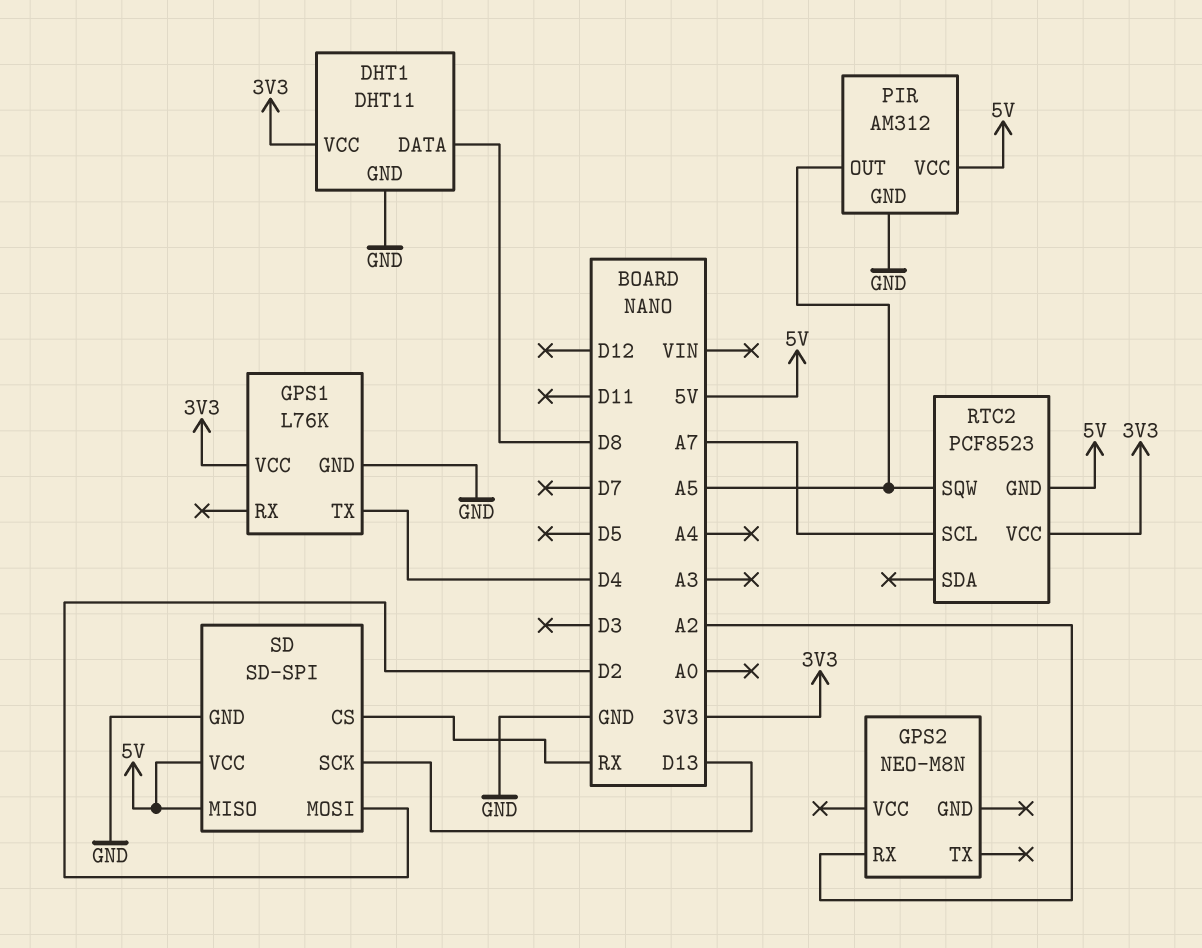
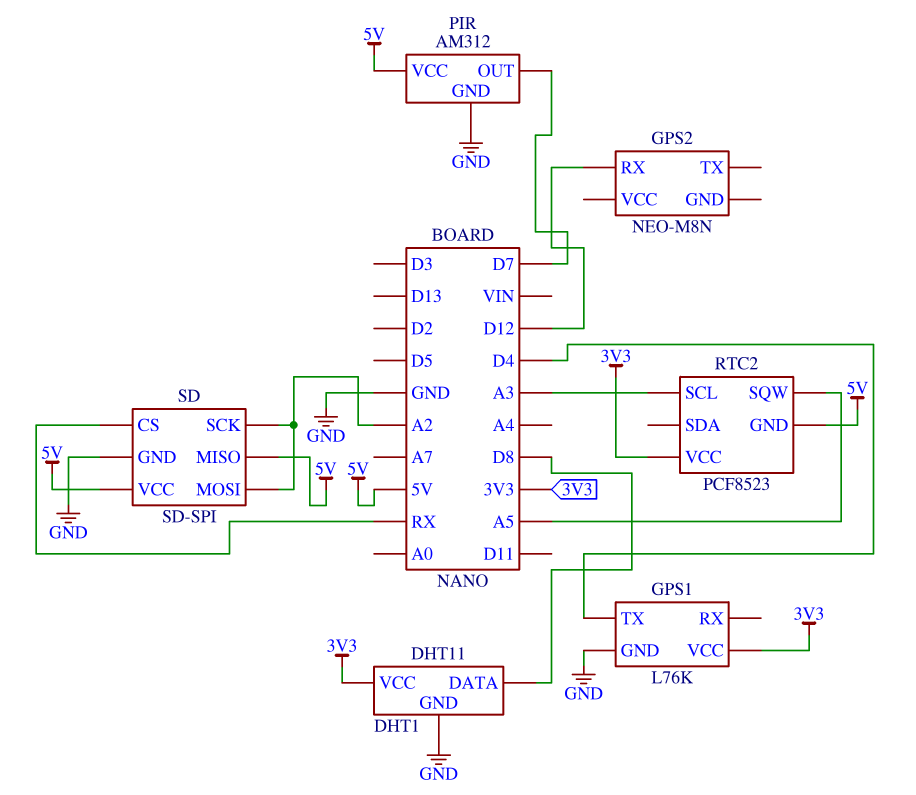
GPS2 pin RX: A2 -> D12
PIR pin OUT: A5 -> D7
RTC2 pin SCL: A7 -> A3
SD pin MOSI: D2 -> A2
SD pin SCK: D13 -> A2

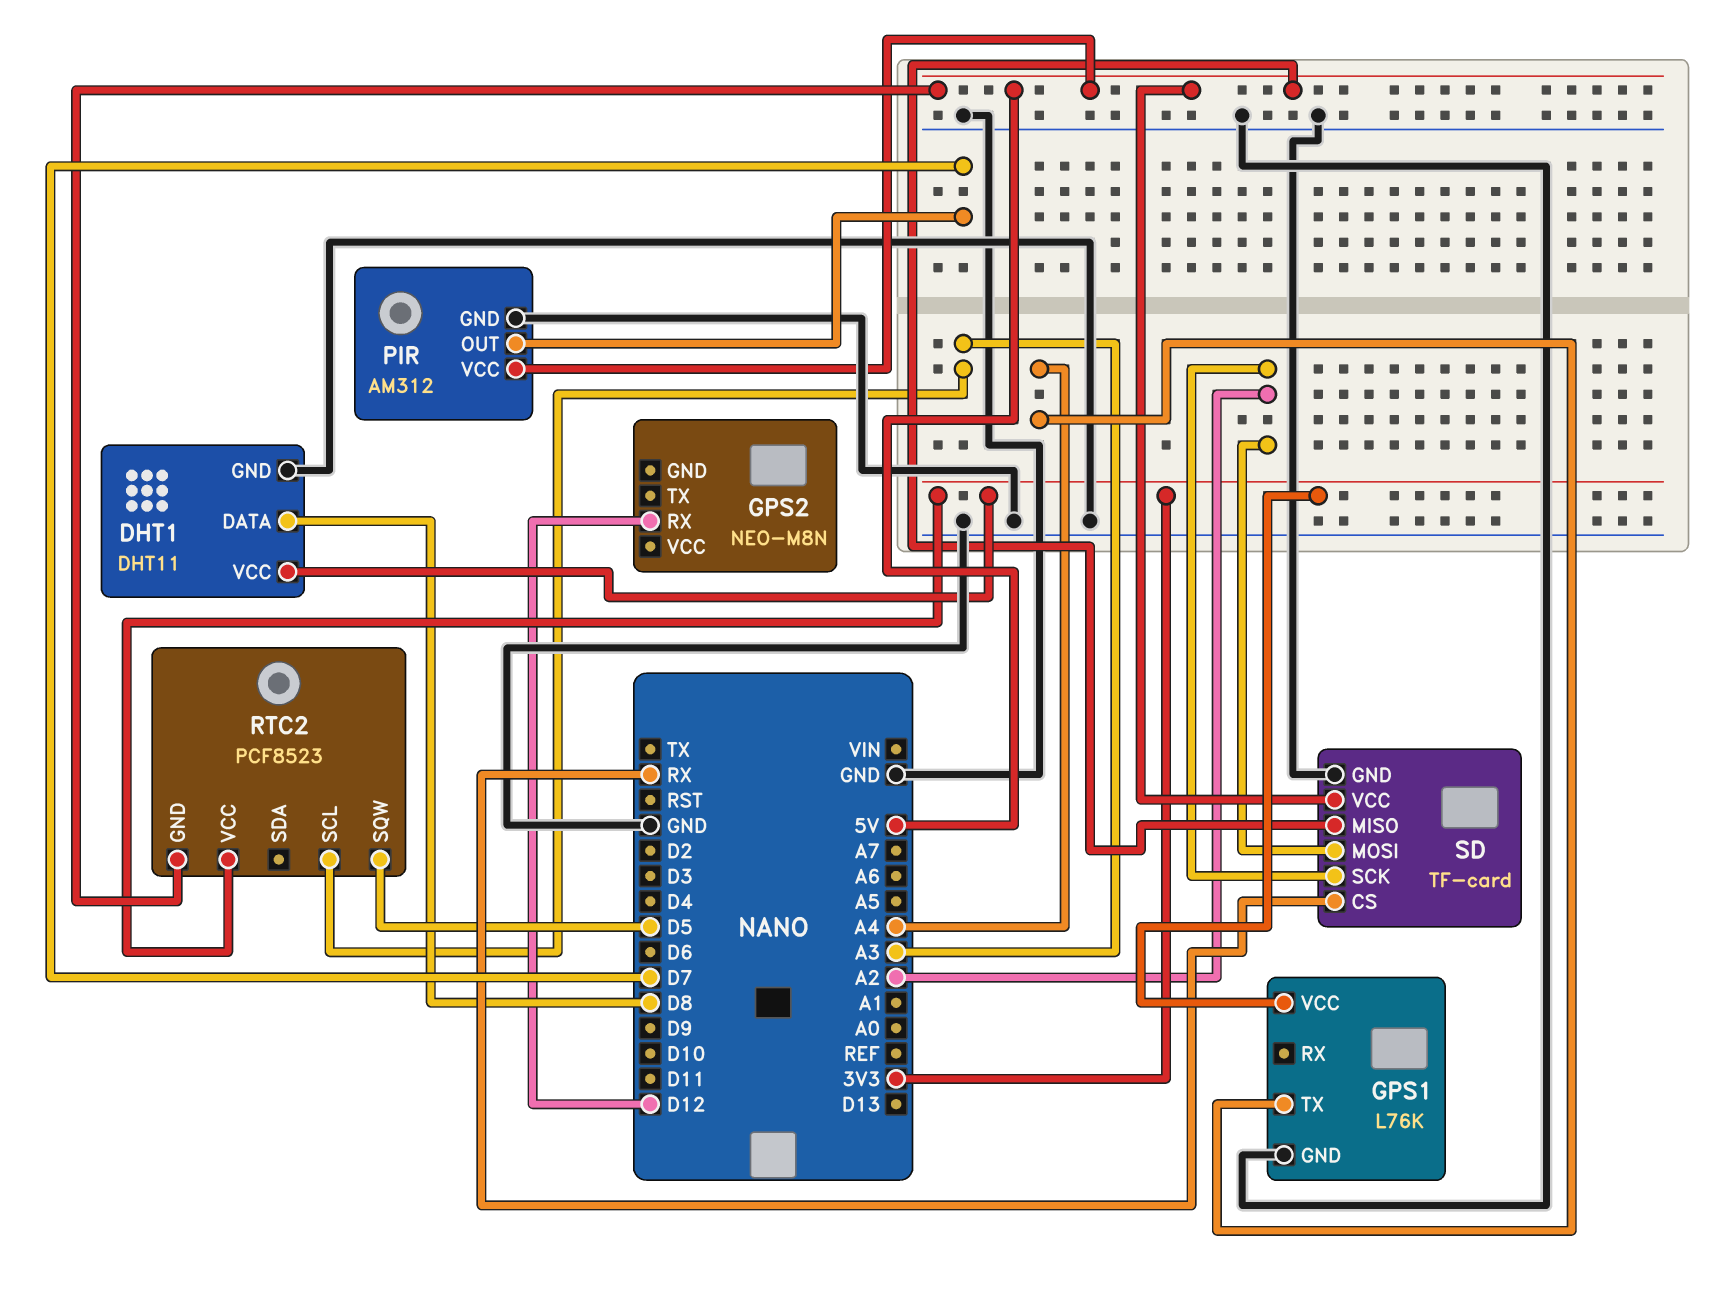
GPS1 pin TX: D4 -> A4
RTC2 pin SQW: A5 -> D5
SD: SD-SPI -> TF-card

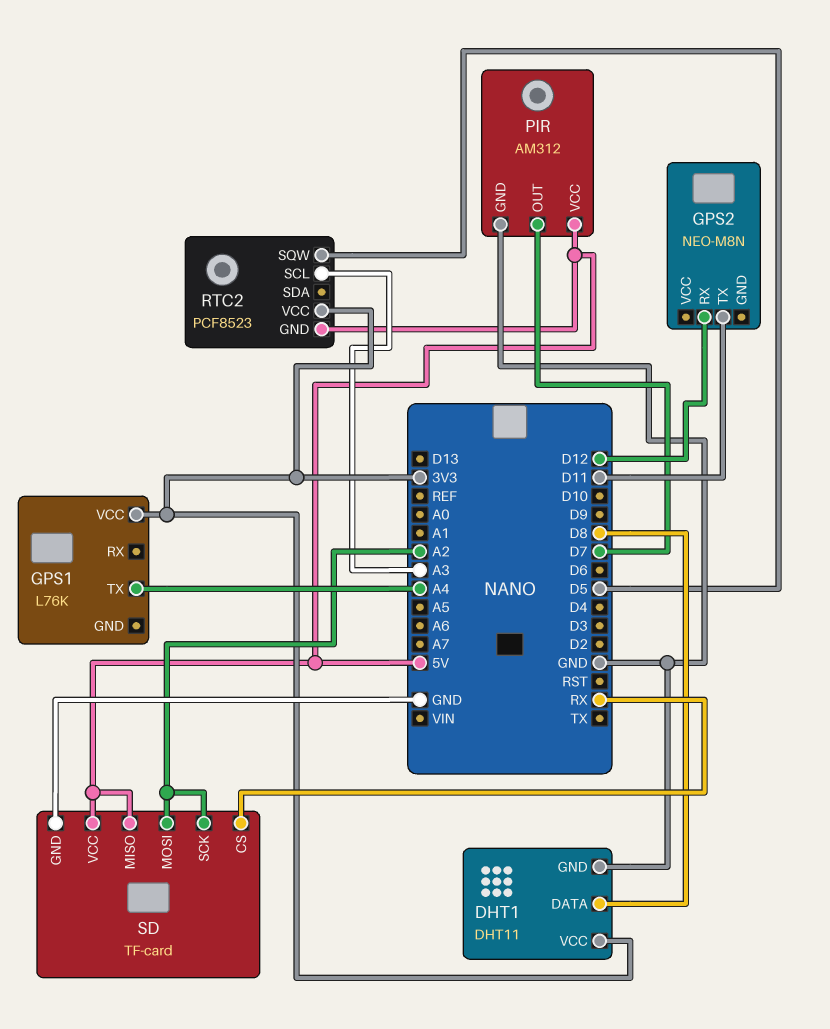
GPS1 pin GND: GND -> none
GPS2 pin TX: none -> D11

